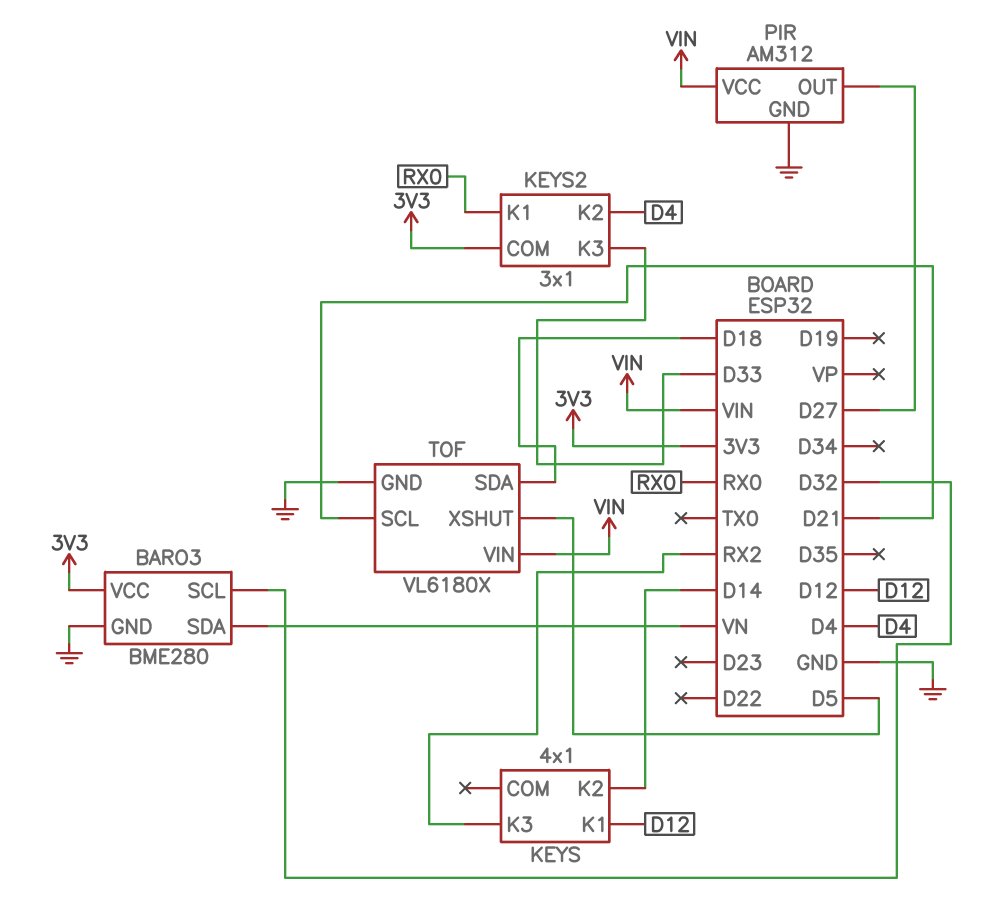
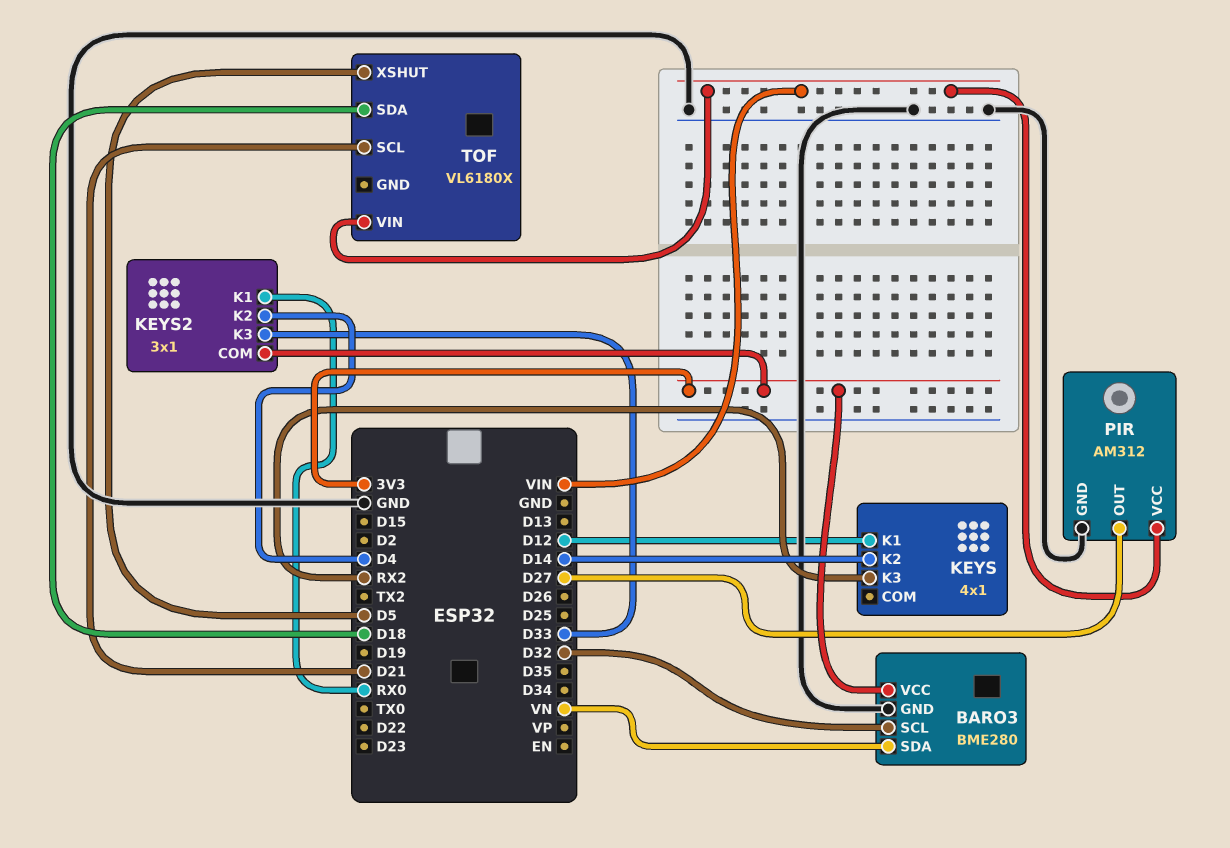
TOF pin GND: GND -> none

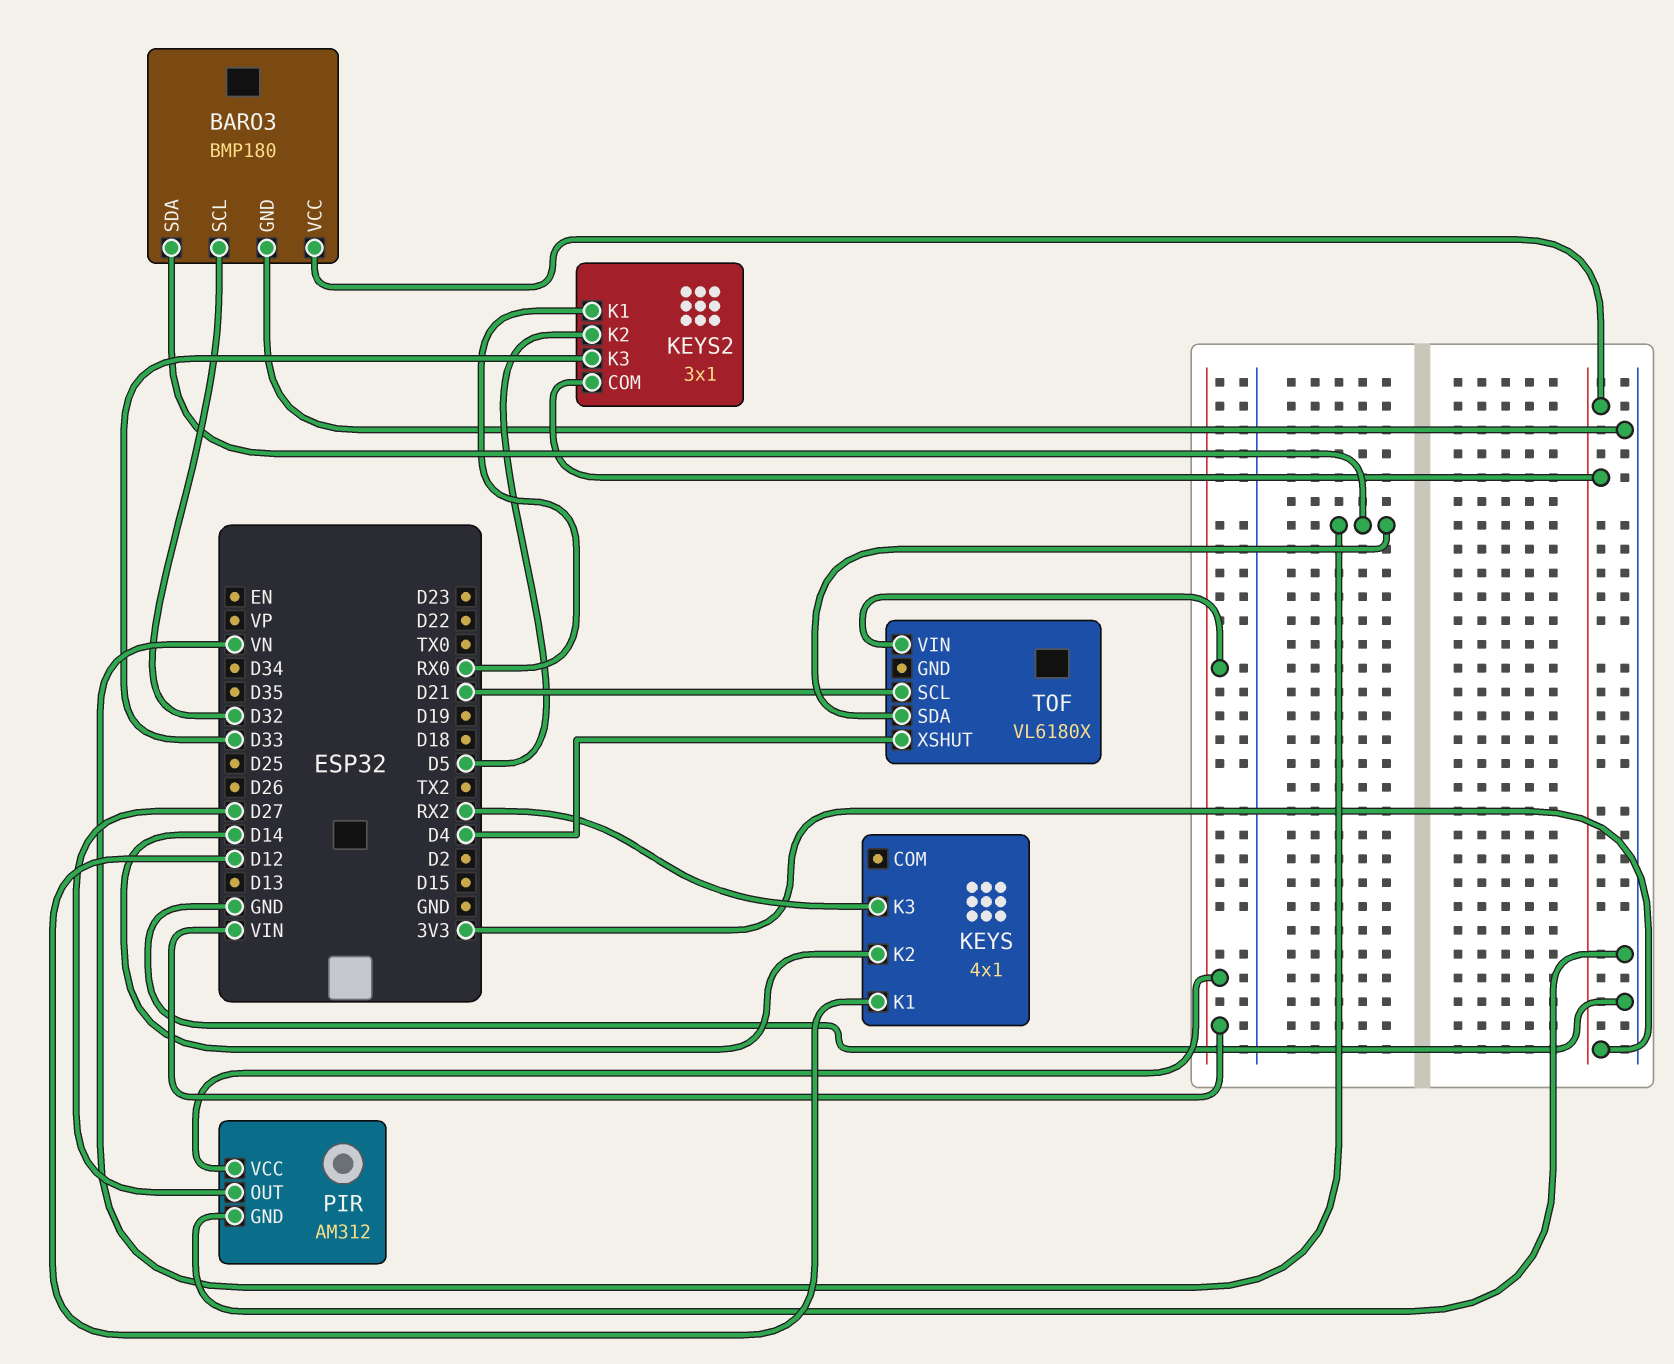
BARO3: BME280 -> BMP180
KEYS2 pin K2: D4 -> D5
TOF pin SDA: D18 -> VN
TOF pin XSHUT: D5 -> D4

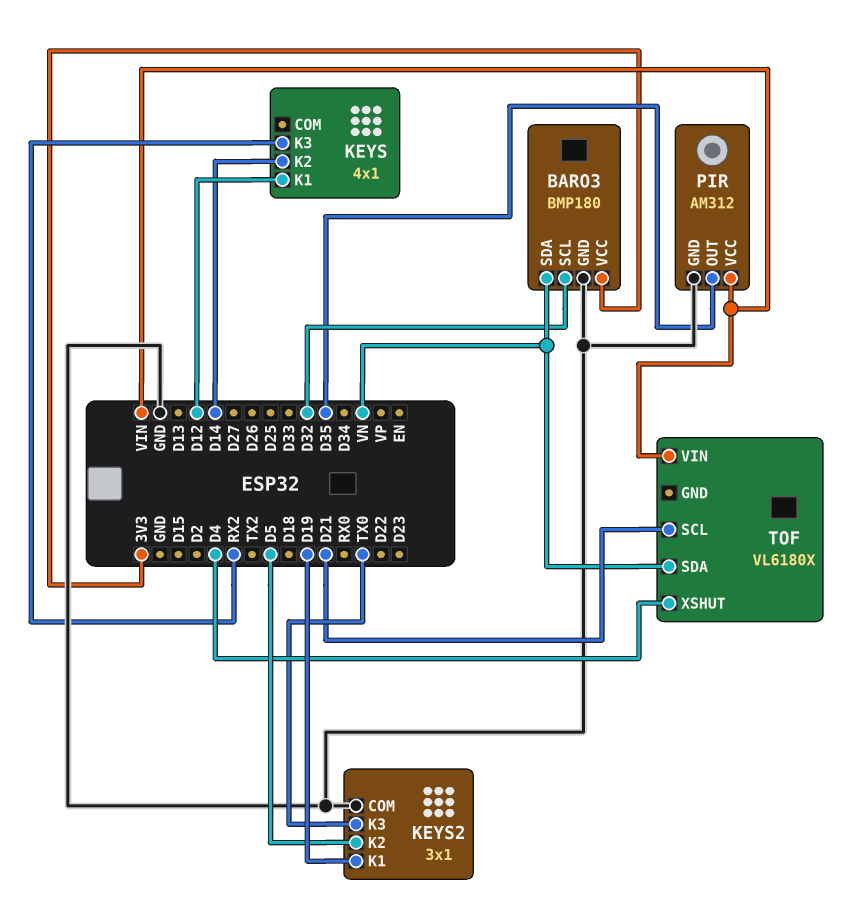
KEYS2 pin COM: 3V3 -> GND
KEYS2 pin K1: RX0 -> D19
KEYS2 pin K3: D33 -> TX0
PIR pin OUT: D27 -> D35

